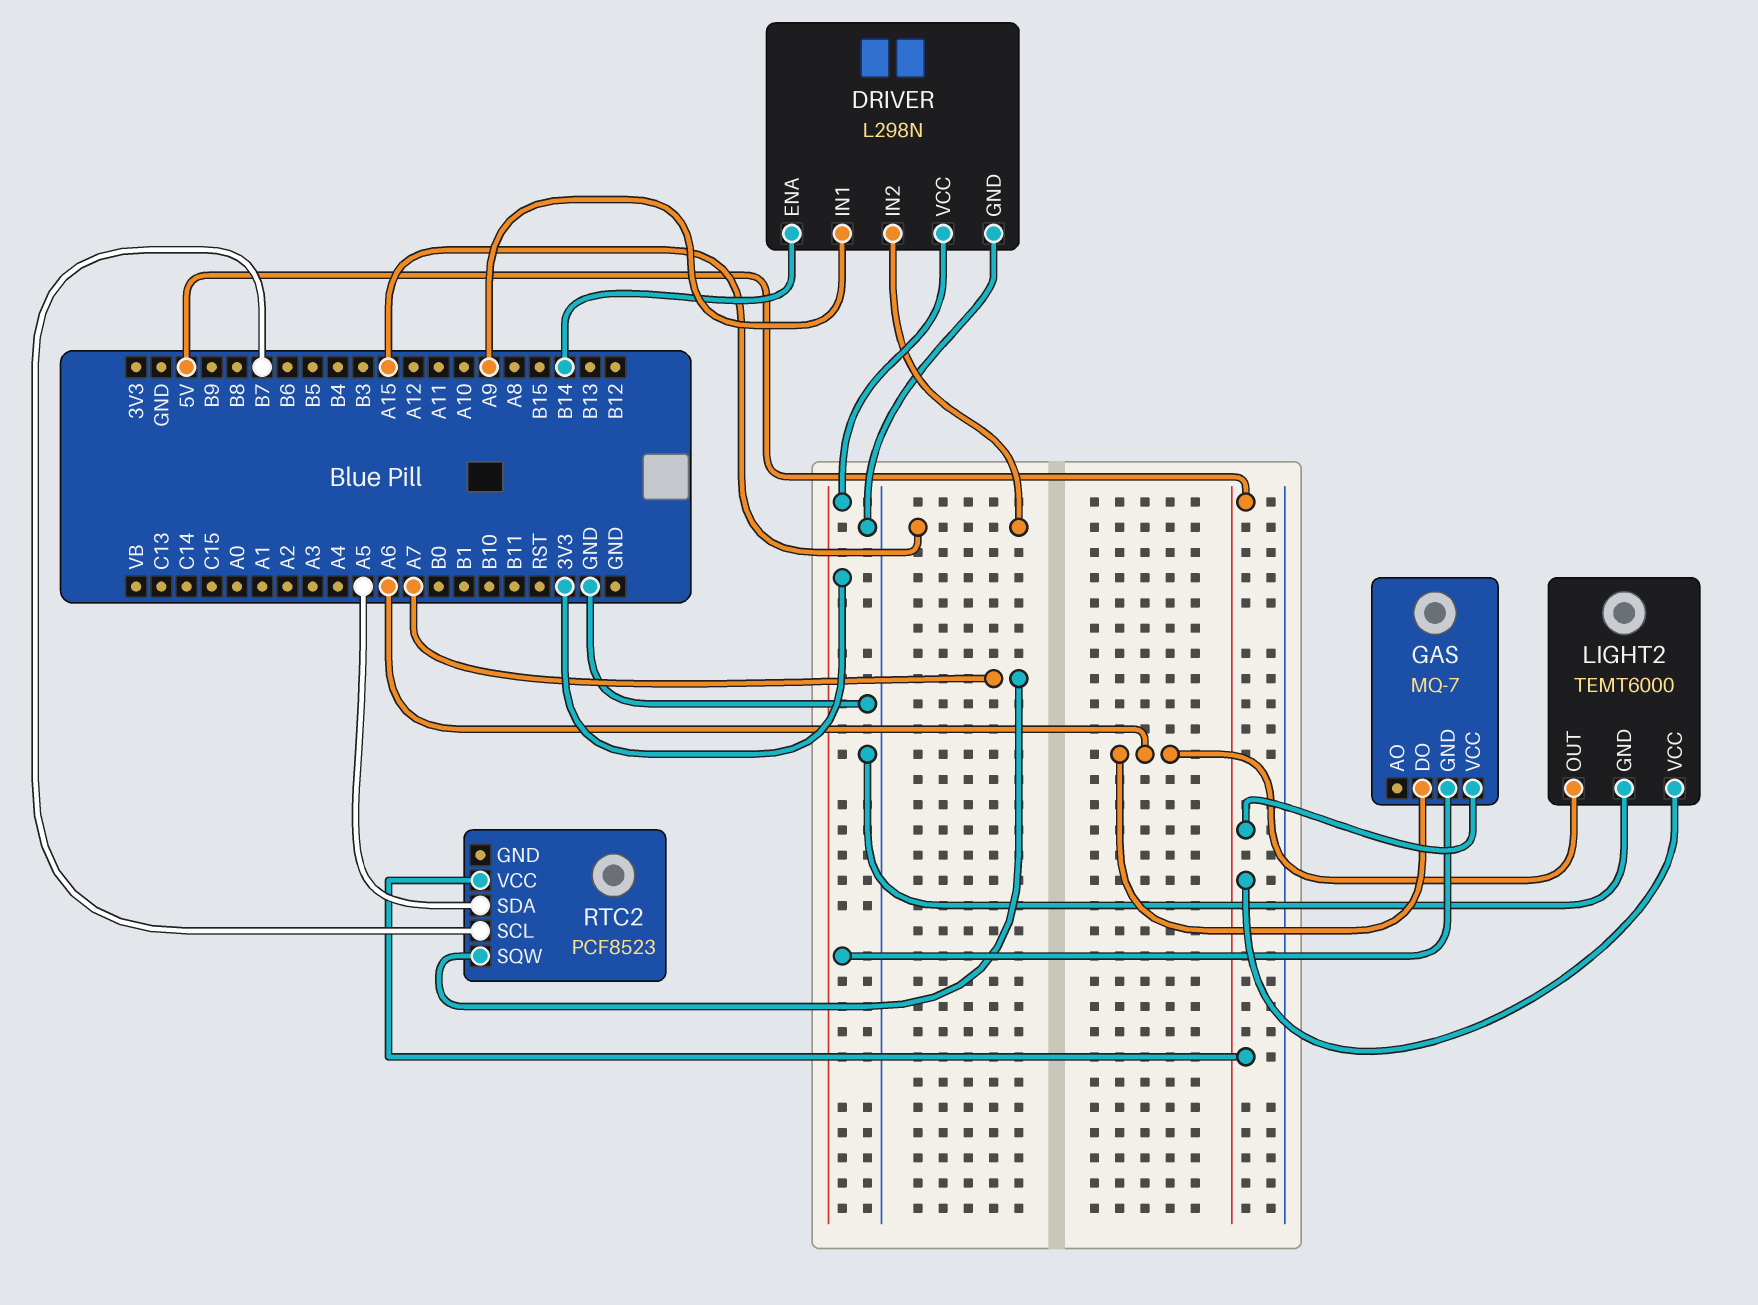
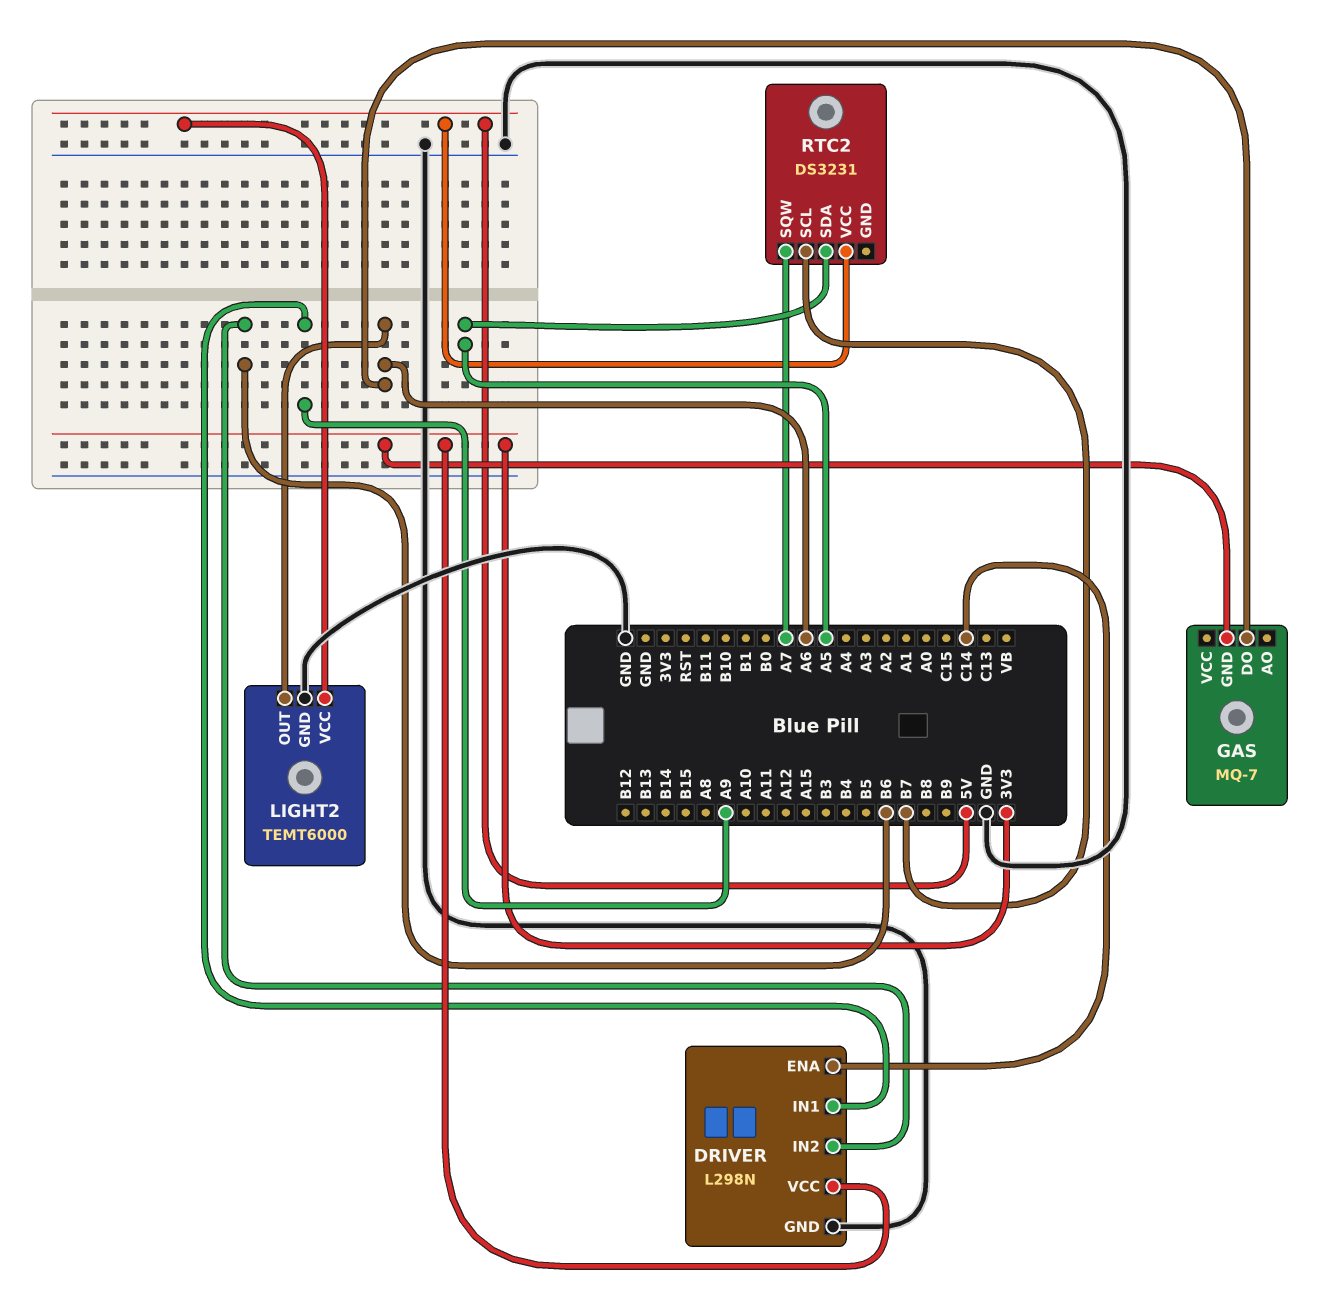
DRIVER pin ENA: B14 -> C14
DRIVER pin IN2: A15 -> B6
GAS pin VCC: 5V -> none
RTC2: PCF8523 -> DS3231

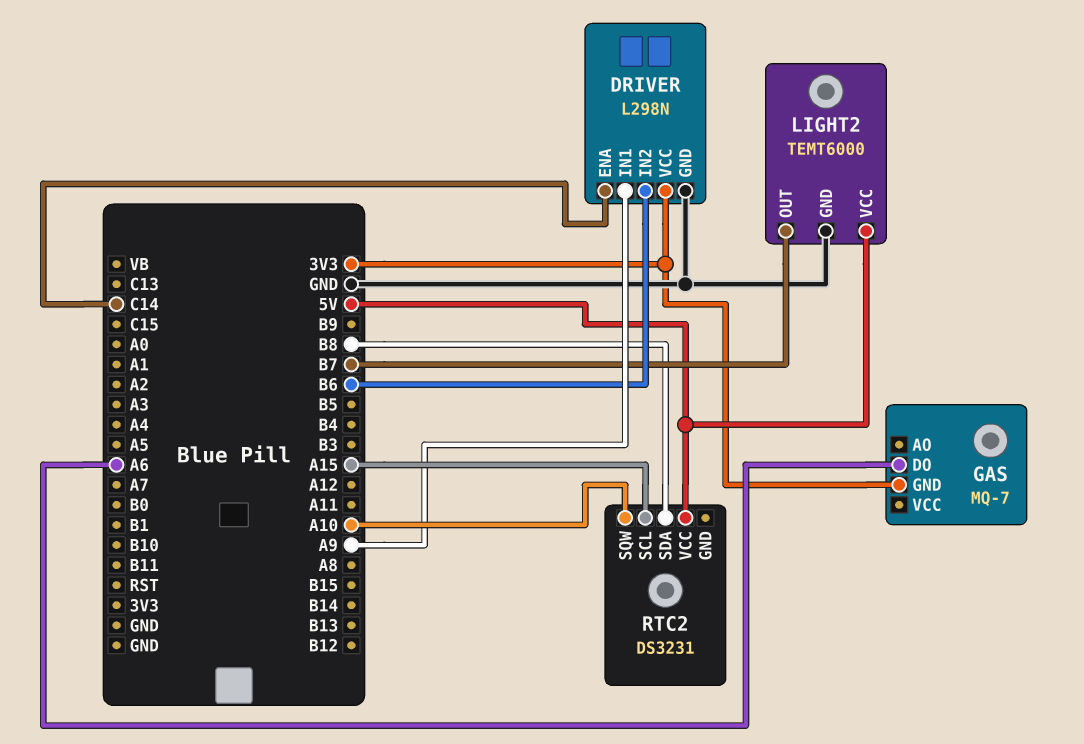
LIGHT2 pin OUT: A6 -> B7
RTC2 pin SCL: B7 -> A15
RTC2 pin SDA: A5 -> B8
RTC2 pin SQW: A7 -> A10

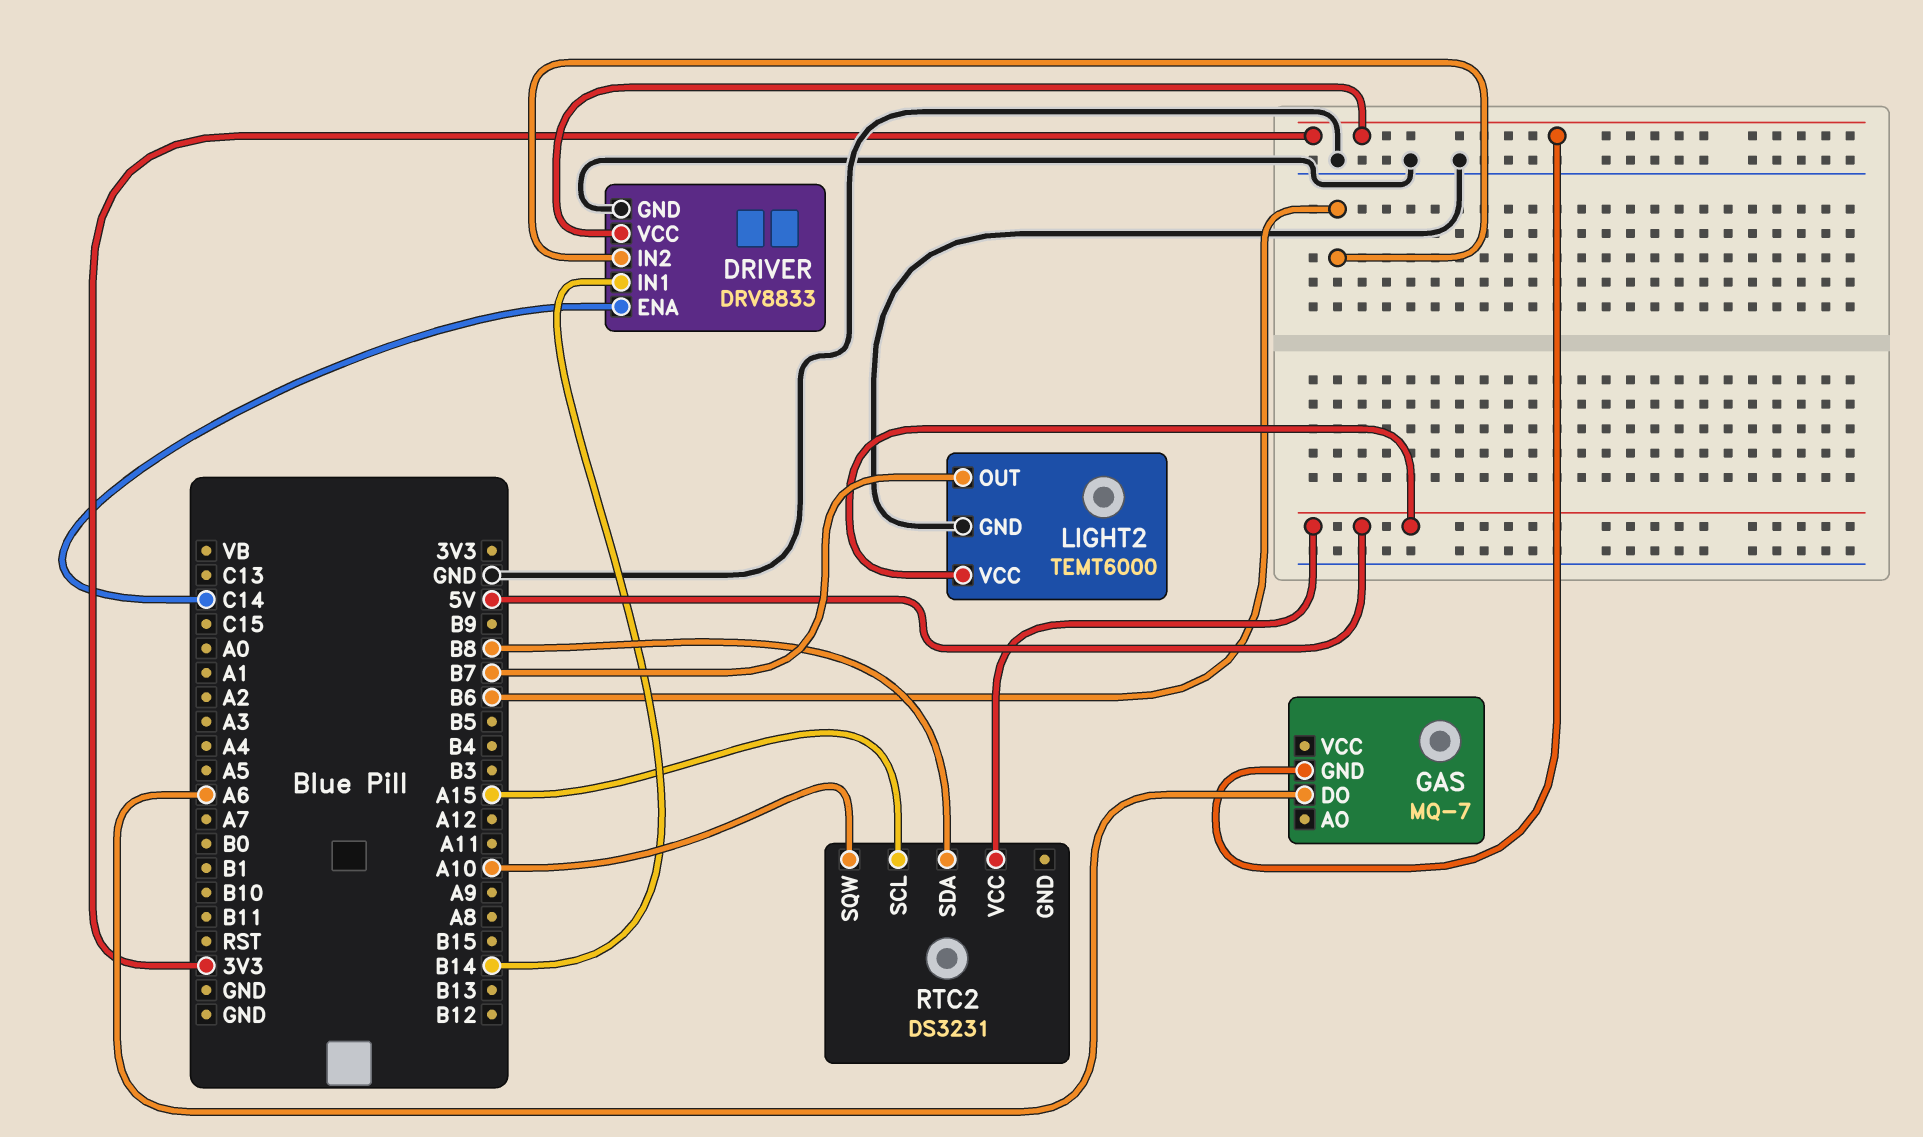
DRIVER: L298N -> DRV8833
DRIVER pin IN1: A9 -> B14

